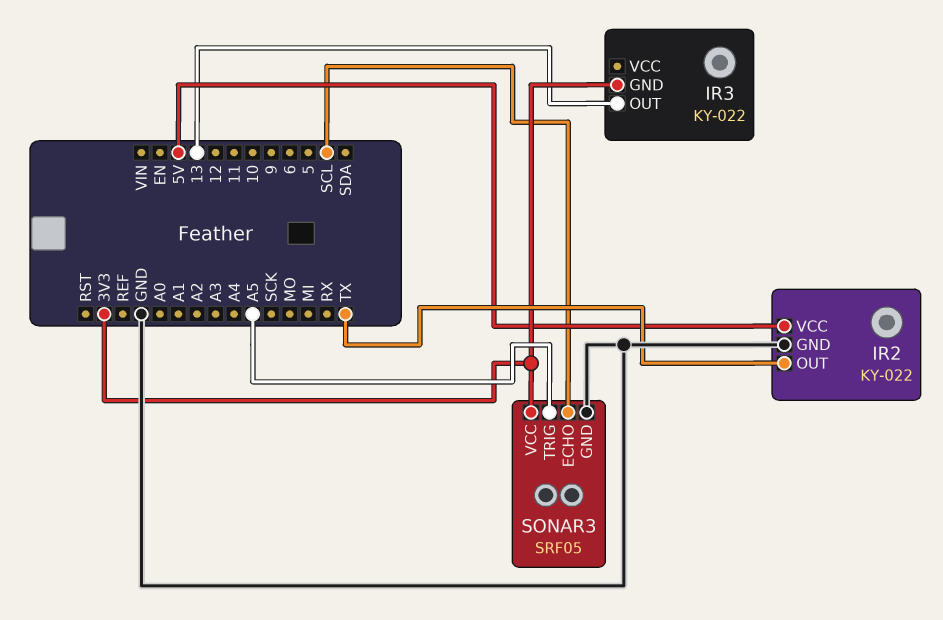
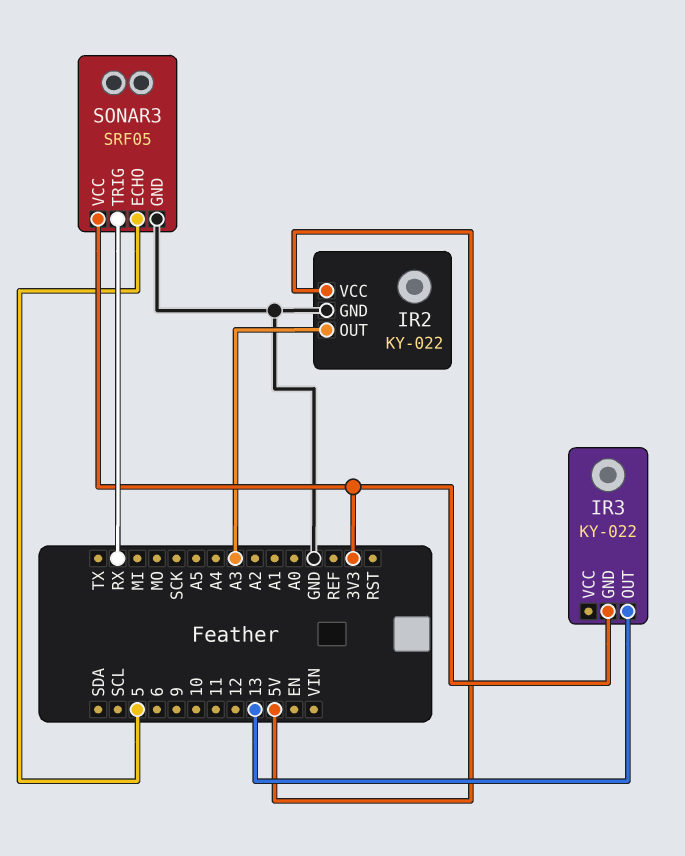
IR2 pin OUT: TX -> A3
SONAR3 pin ECHO: SCL -> 5
SONAR3 pin TRIG: A5 -> RX

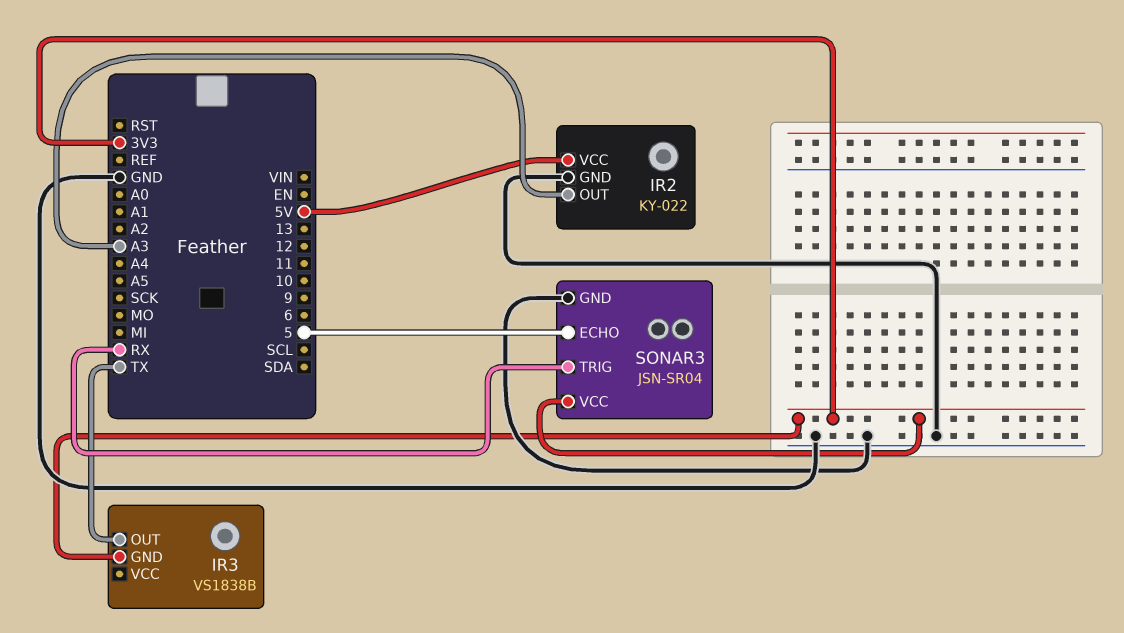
IR3: KY-022 -> VS1838B
IR3 pin OUT: 13 -> TX
SONAR3: SRF05 -> JSN-SR04

